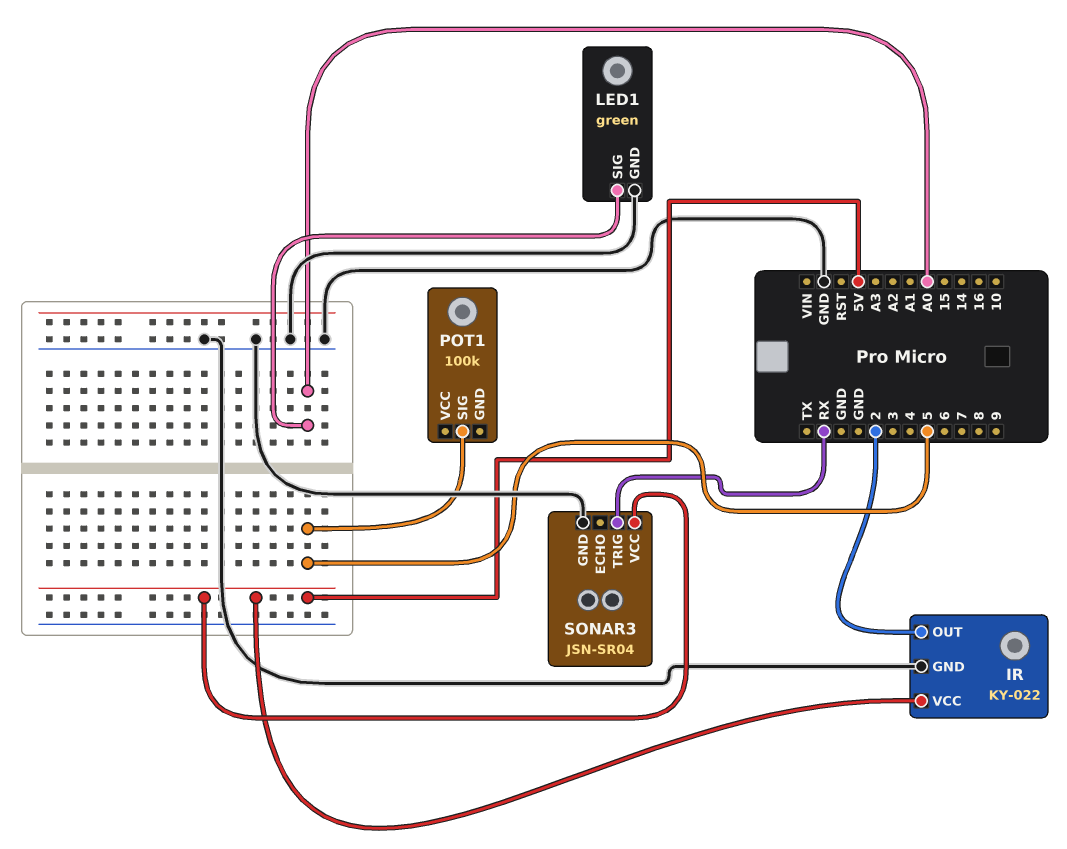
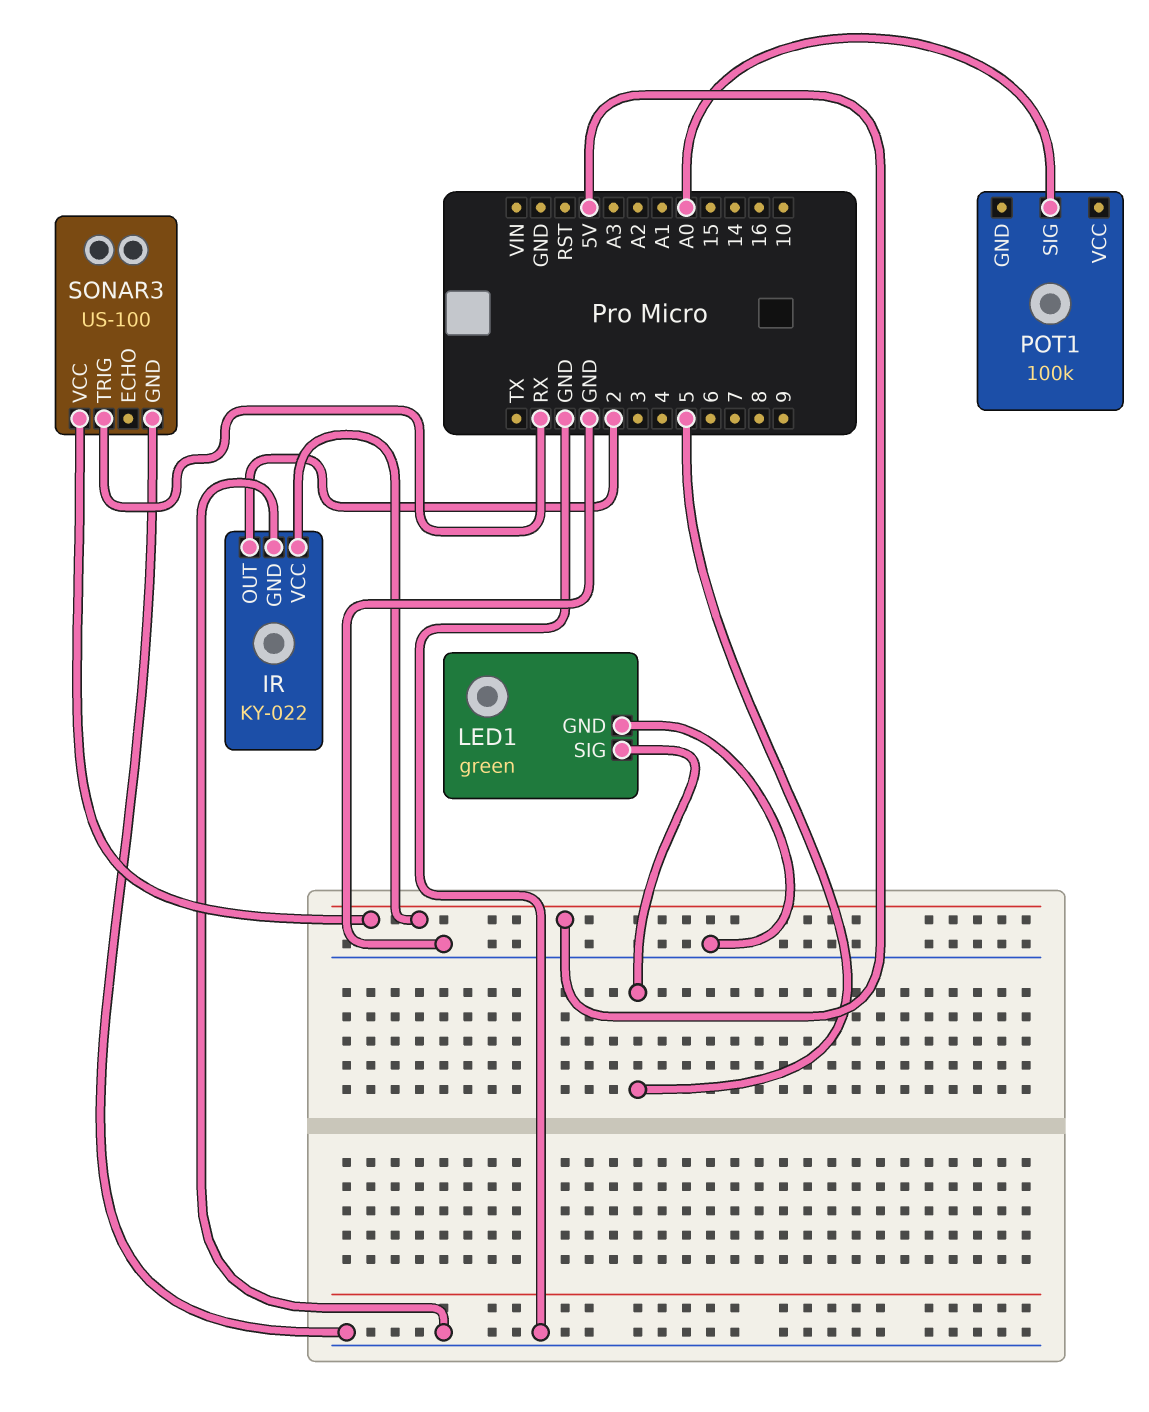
LED1 pin SIG: A0 -> 5
POT1 pin SIG: 5 -> A0
SONAR3: JSN-SR04 -> US-100

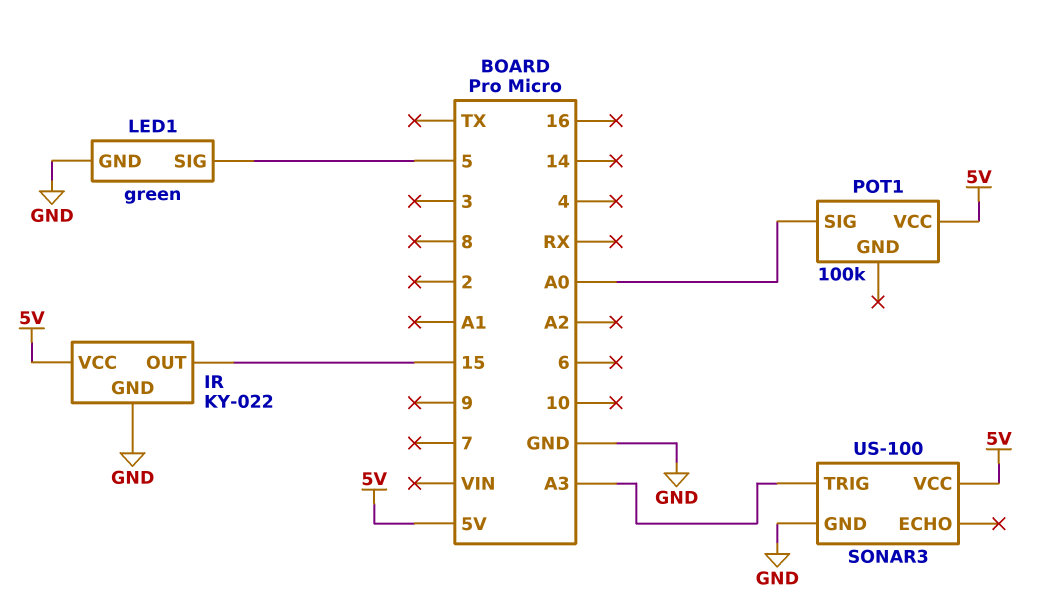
IR pin OUT: 2 -> 15
POT1 pin VCC: none -> 5V
SONAR3 pin TRIG: RX -> A3

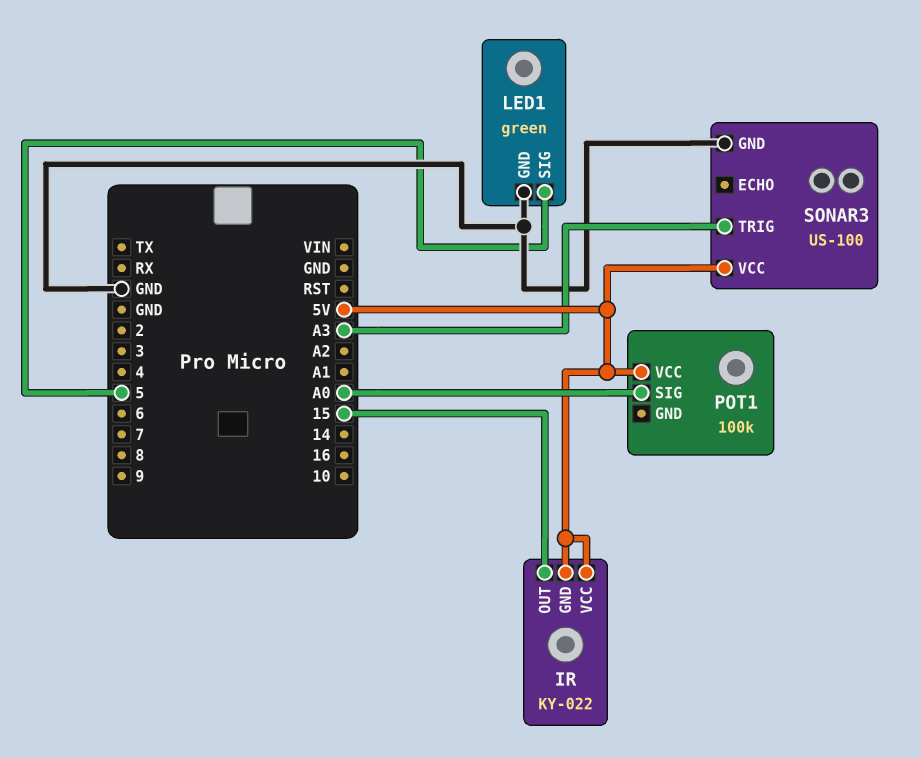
IR pin GND: GND -> 5V

